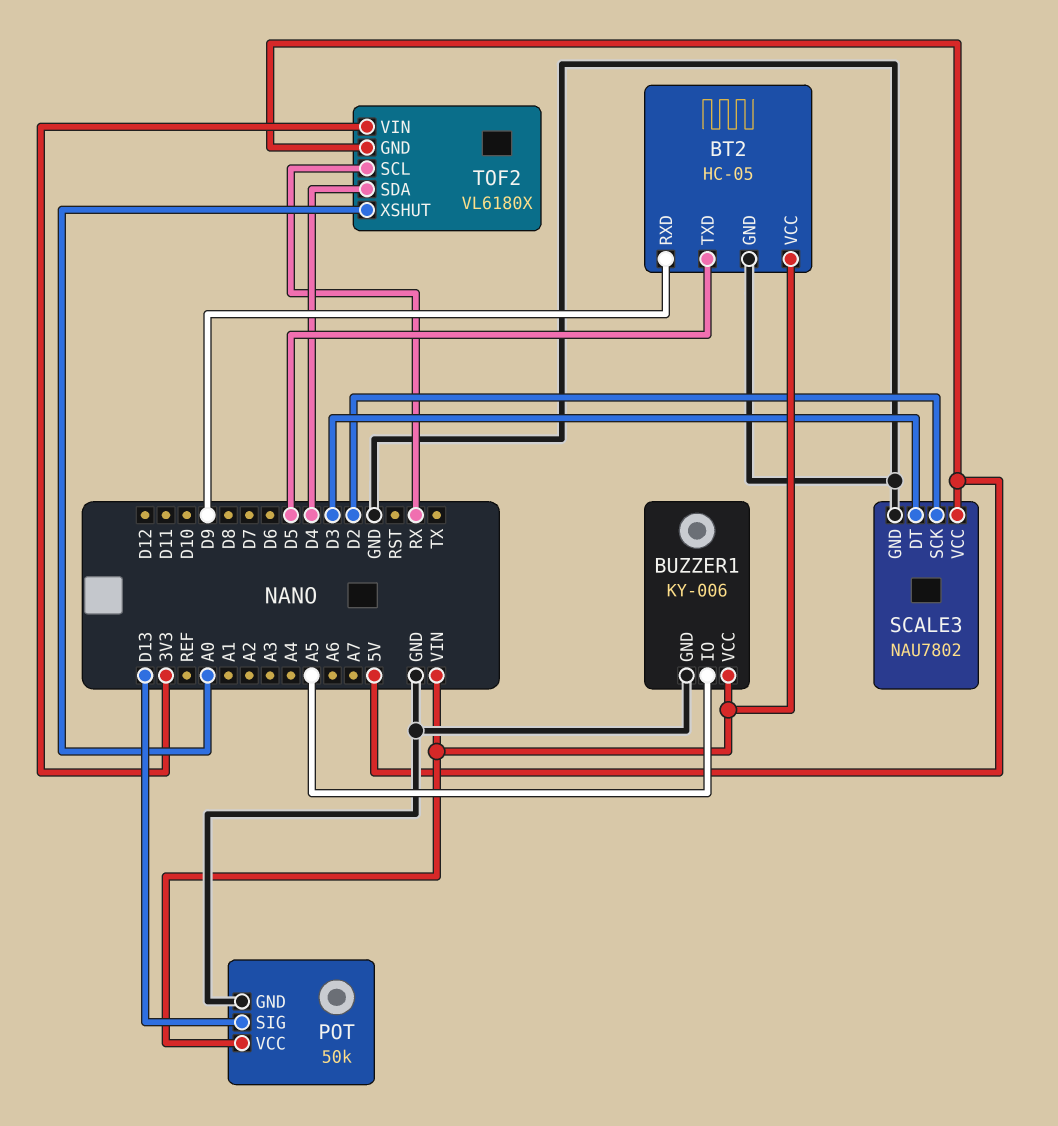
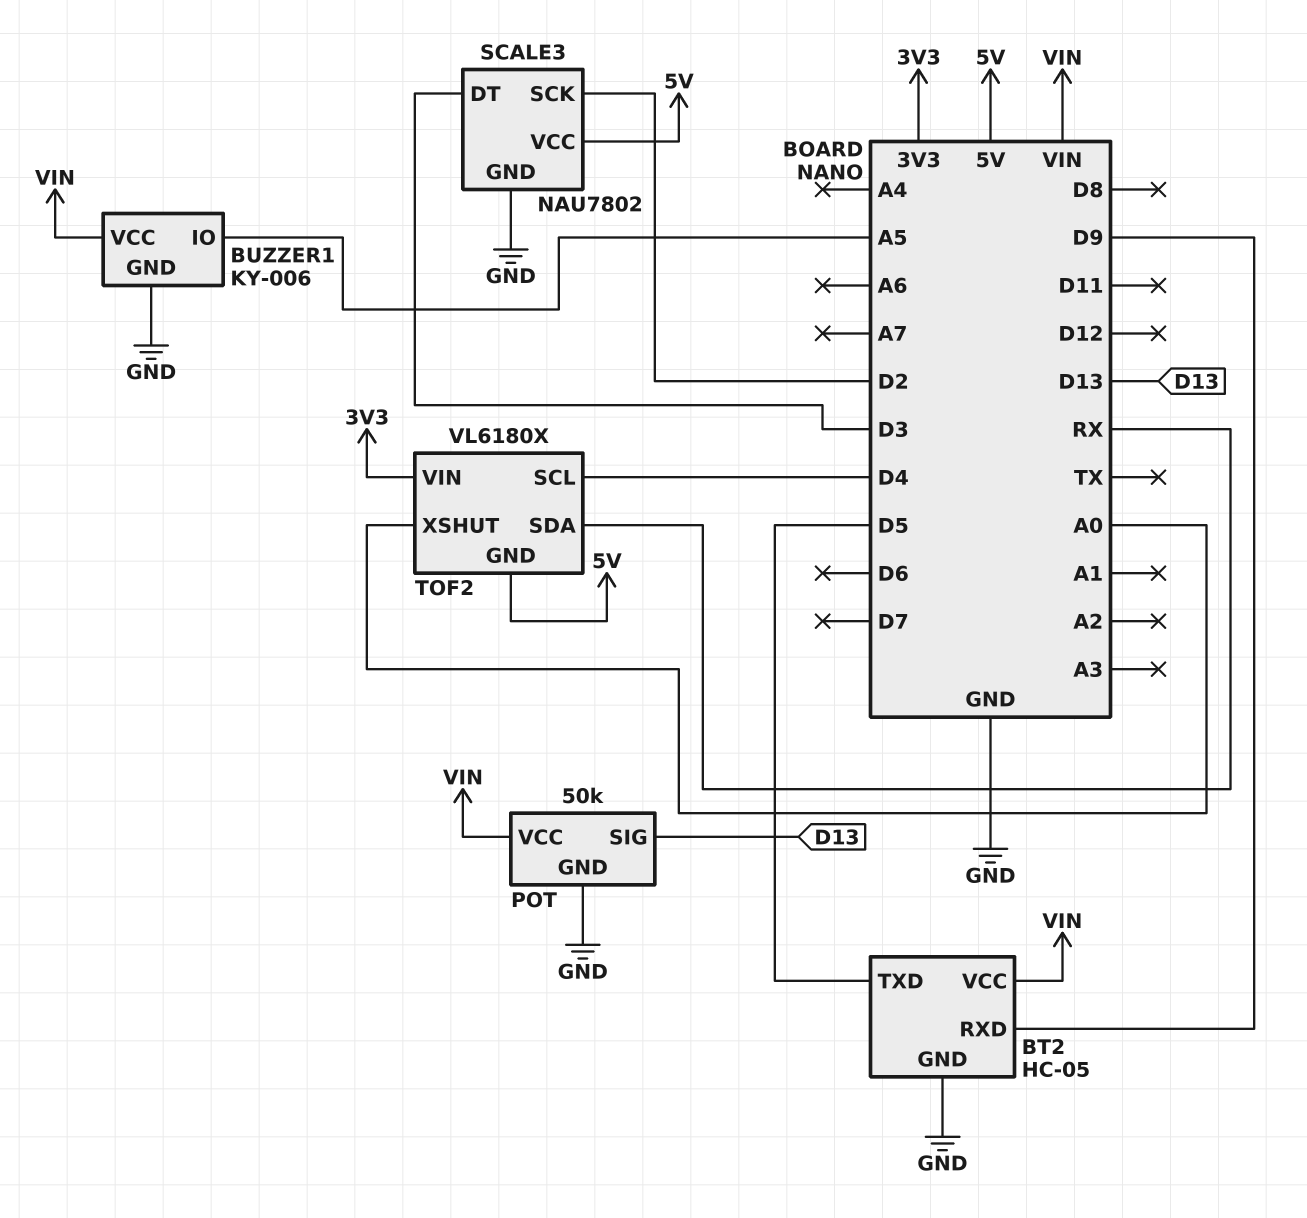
TOF2 pin SCL: RX -> D4
TOF2 pin SDA: D4 -> RX

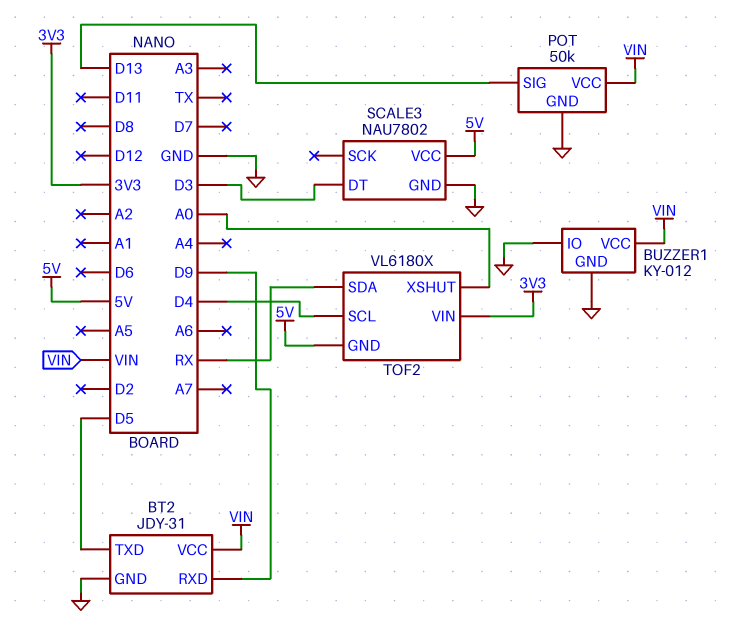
BT2: HC-05 -> JDY-31
BUZZER1: KY-006 -> KY-012
BUZZER1 pin IO: A5 -> GND
SCALE3 pin SCK: D2 -> none

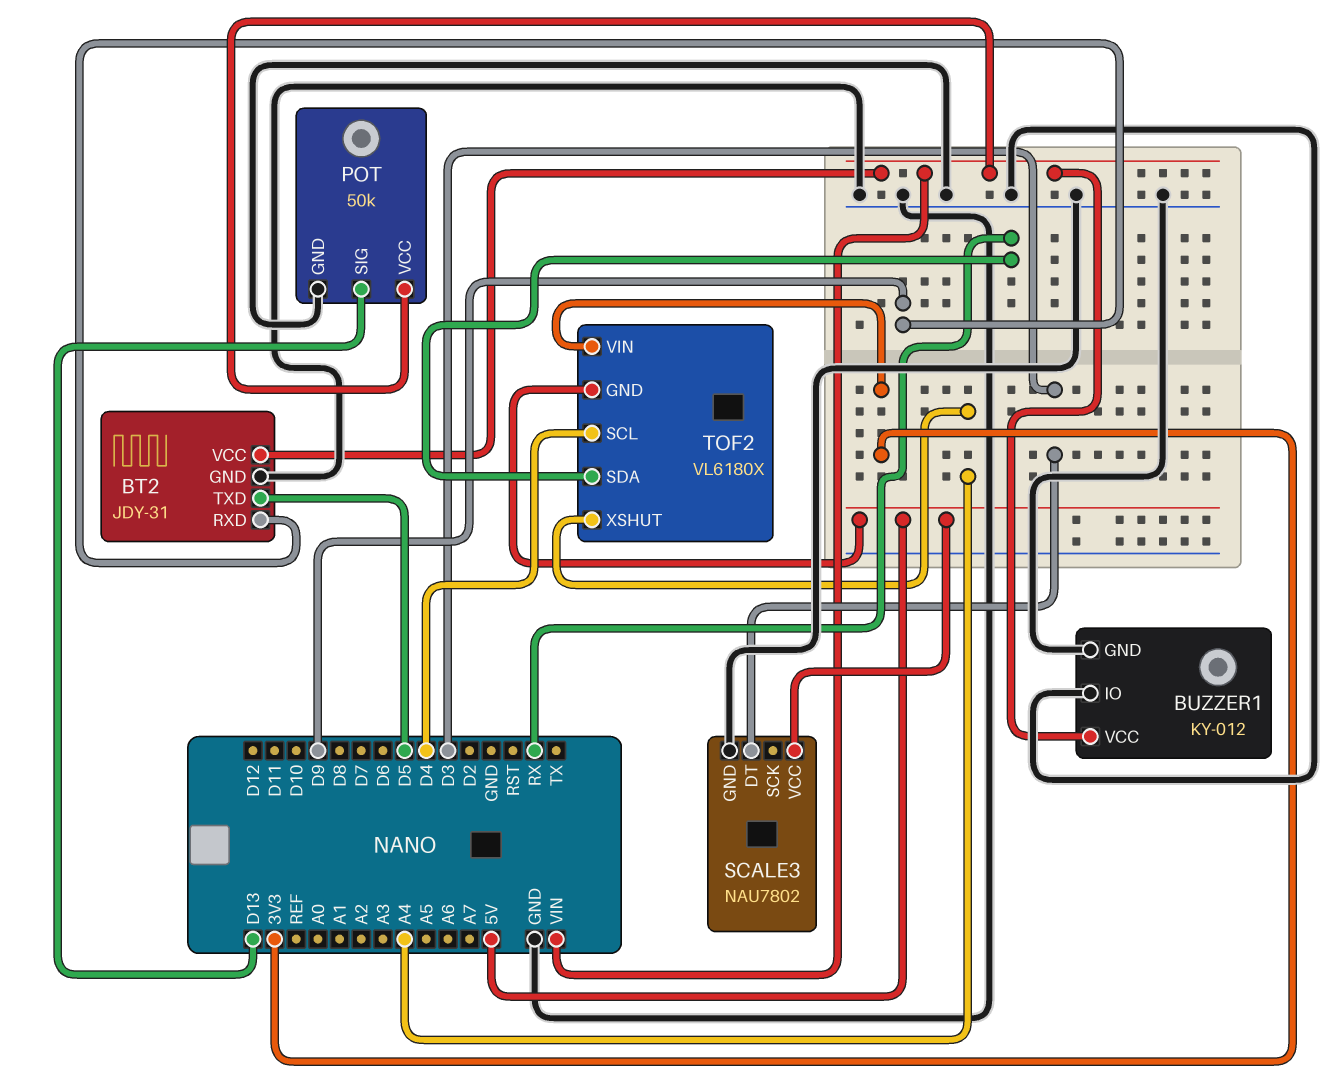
TOF2 pin XSHUT: A0 -> A4

